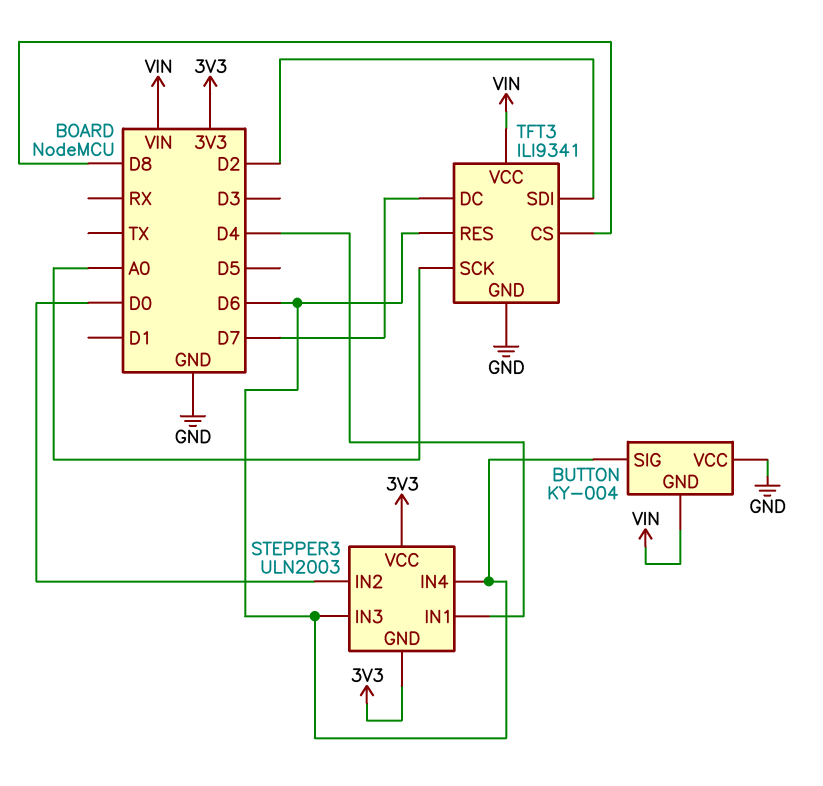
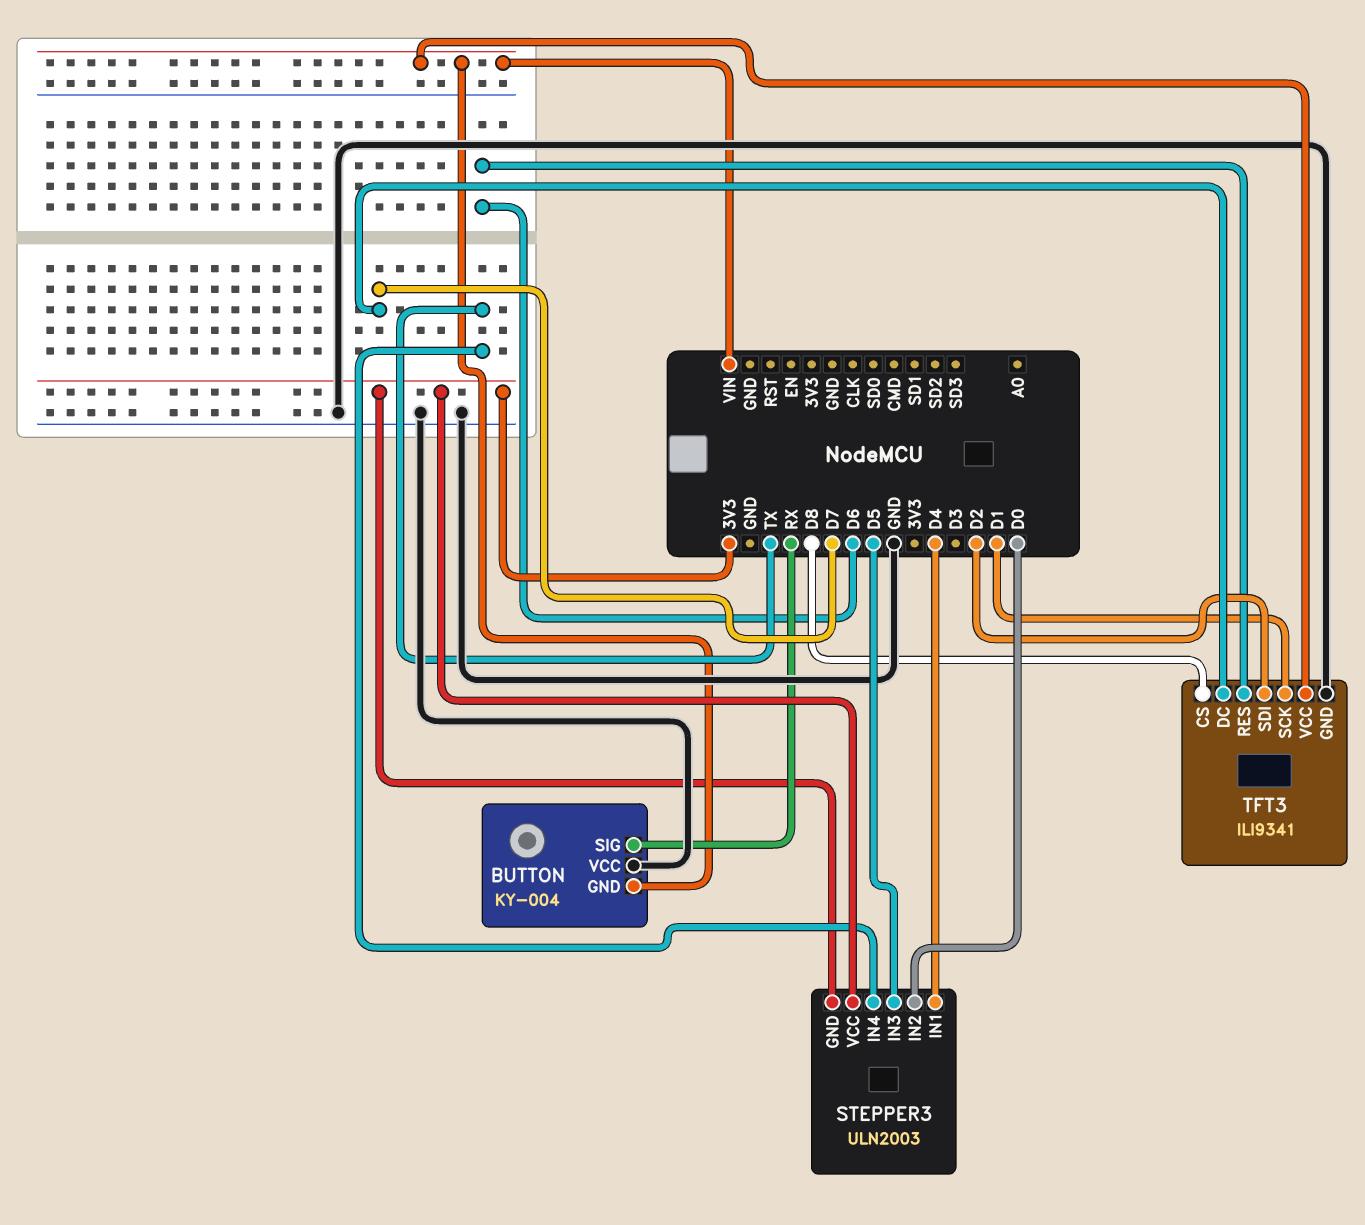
BUTTON pin SIG: D6 -> RX
STEPPER3 pin IN3: D6 -> D5
STEPPER3 pin IN4: D6 -> TX
TFT3 pin SCK: A0 -> D1

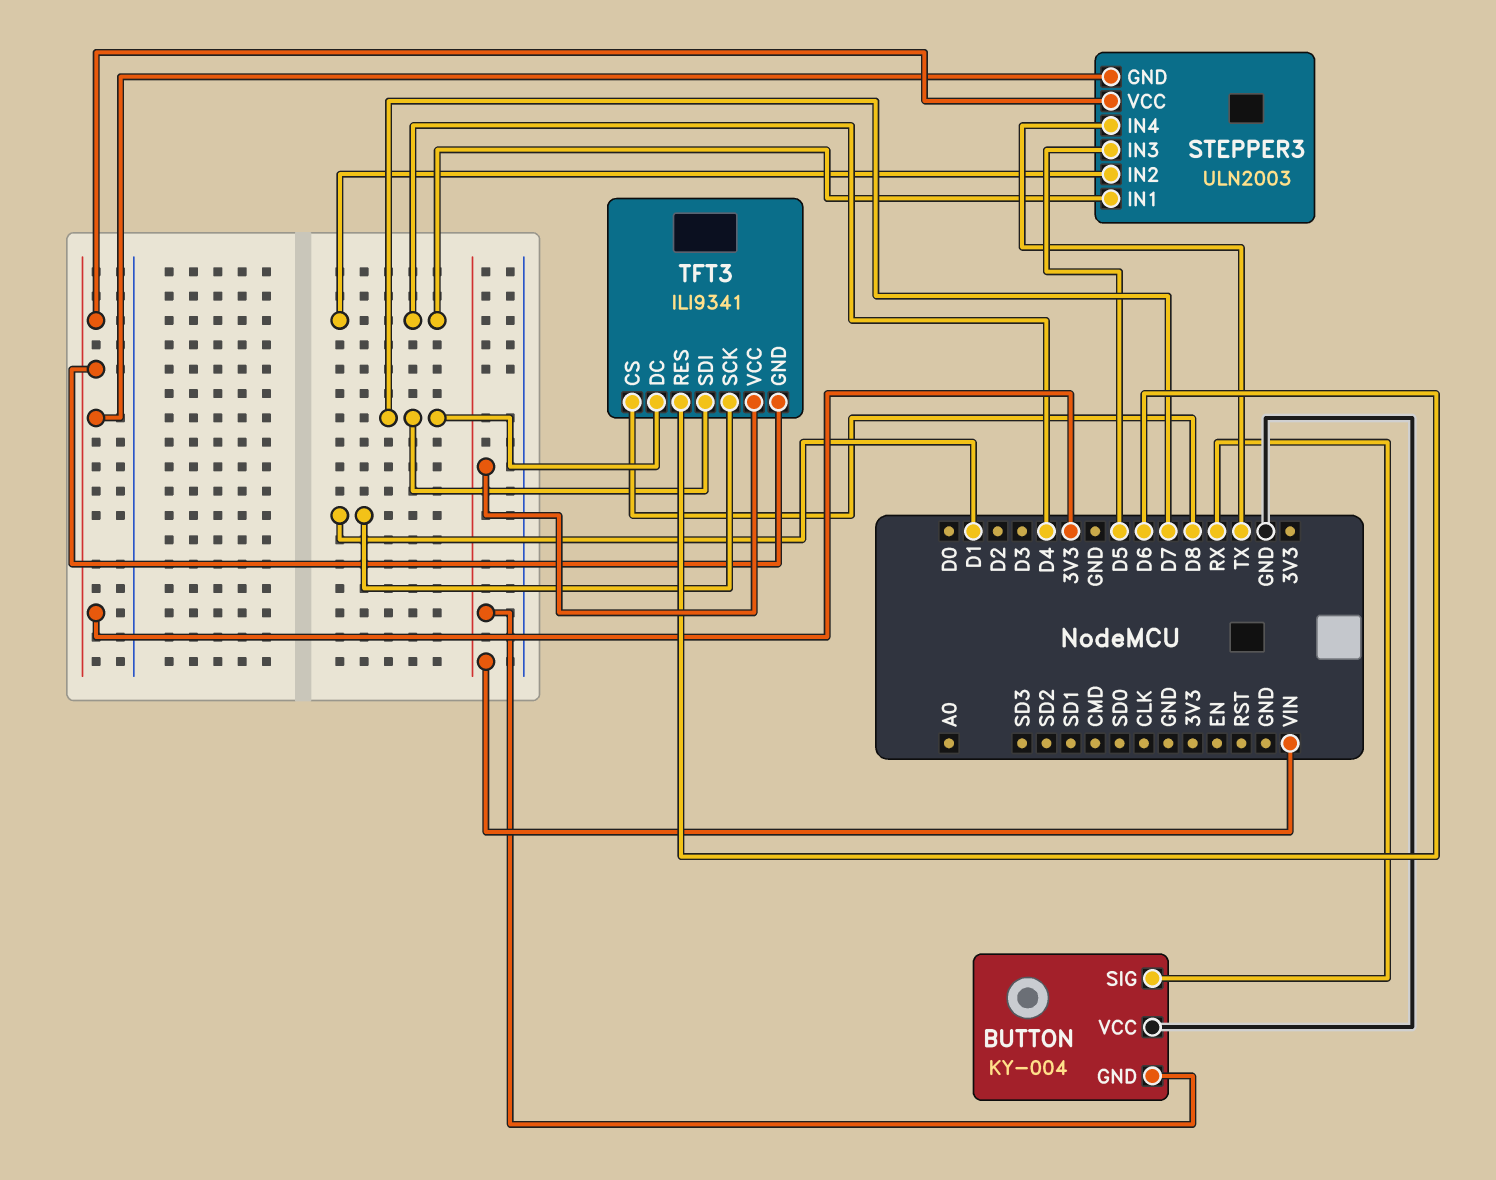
STEPPER3 pin IN2: D0 -> D4
TFT3 pin GND: GND -> 3V3
TFT3 pin SDI: D2 -> D7

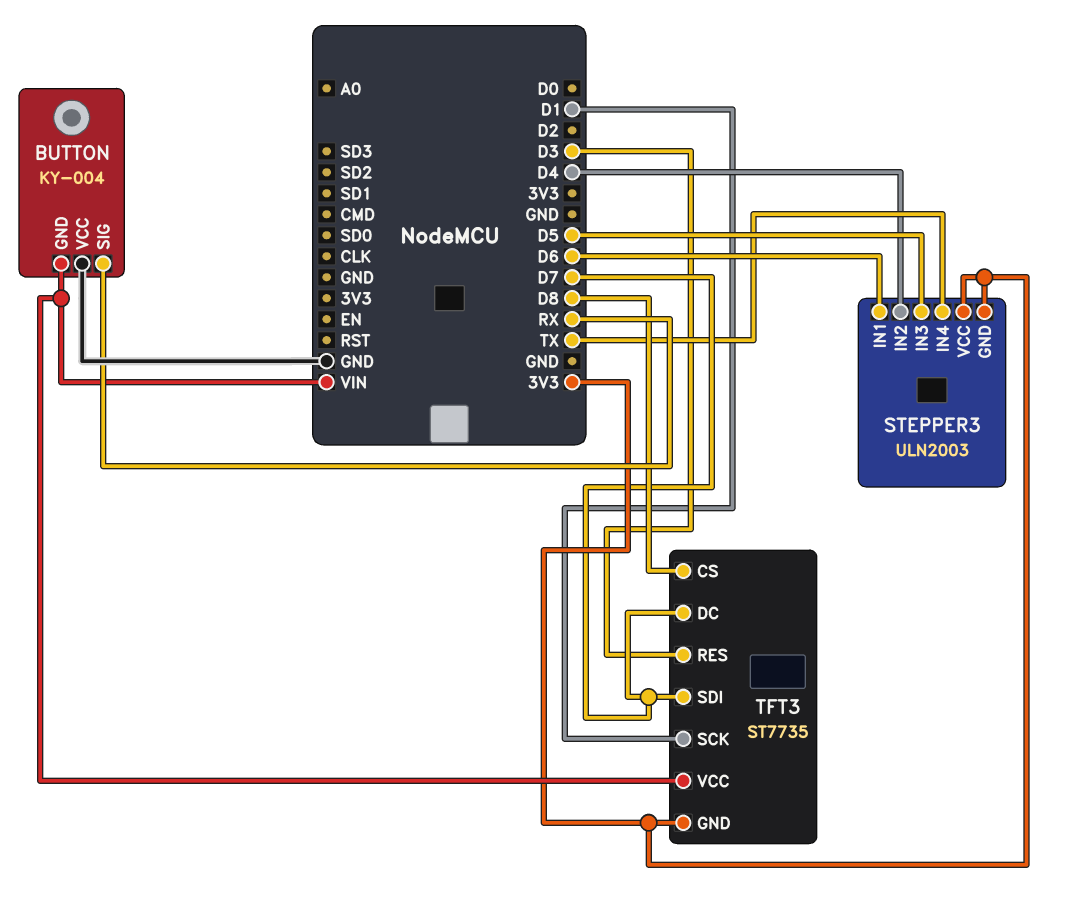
STEPPER3 pin IN1: D4 -> D6
TFT3: ILI9341 -> ST7735
TFT3 pin RES: D6 -> D3

